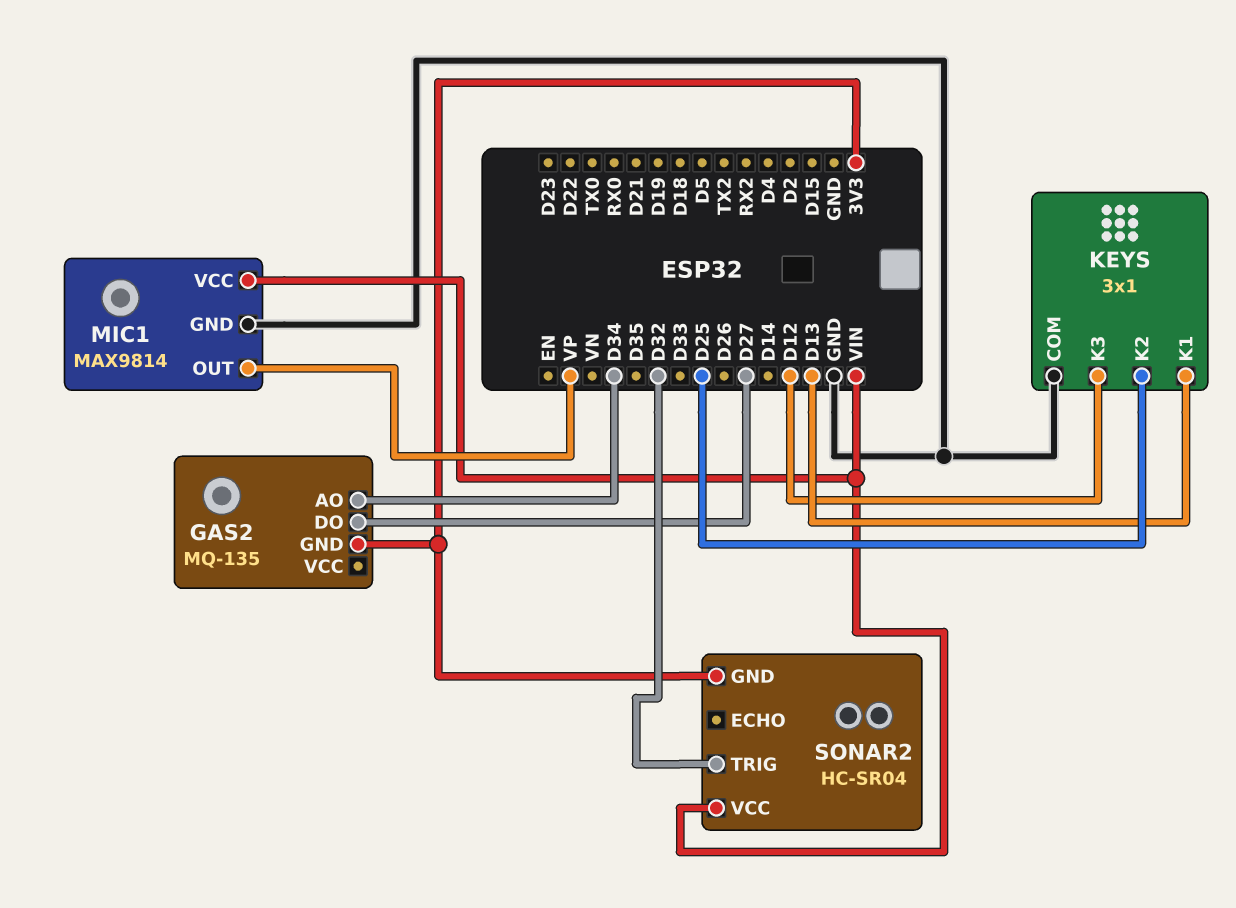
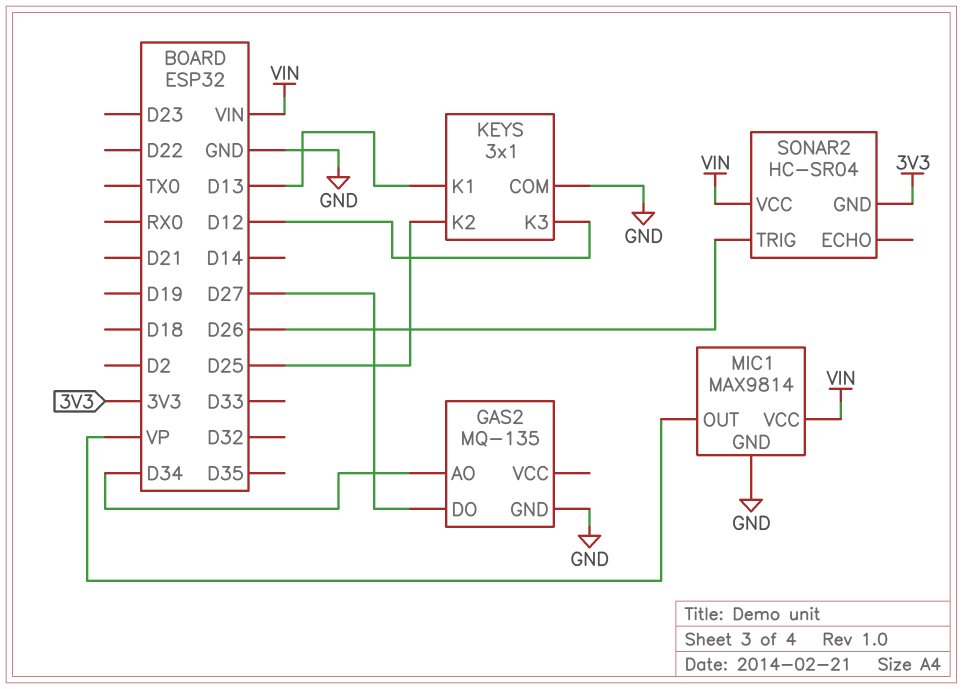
GAS2 pin GND: 3V3 -> GND
SONAR2 pin TRIG: D32 -> D26

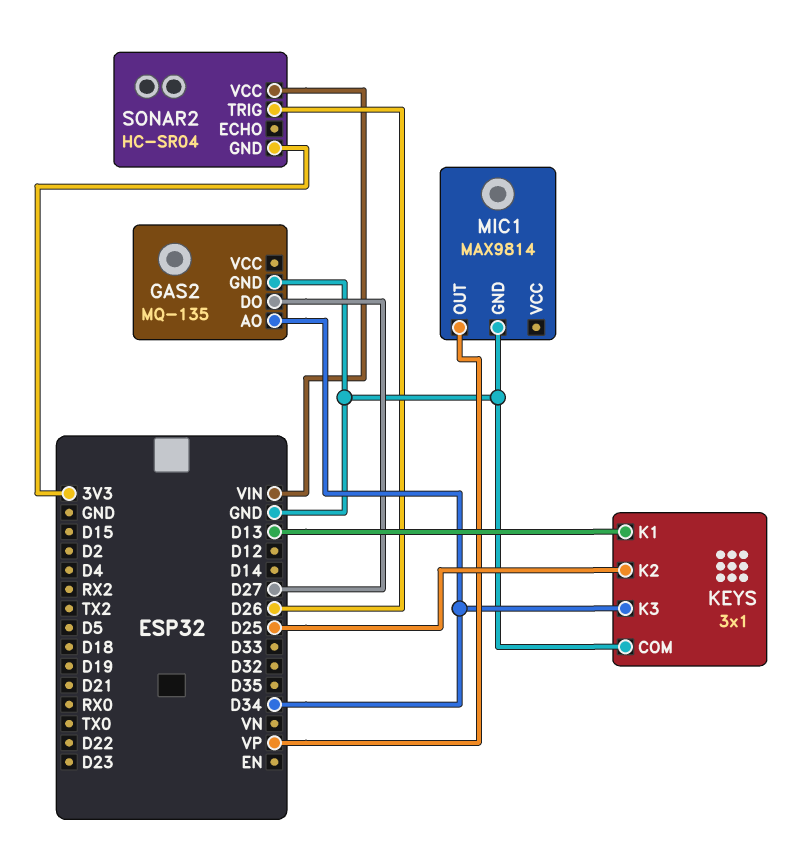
KEYS pin K3: D12 -> D34
MIC1 pin VCC: VIN -> none

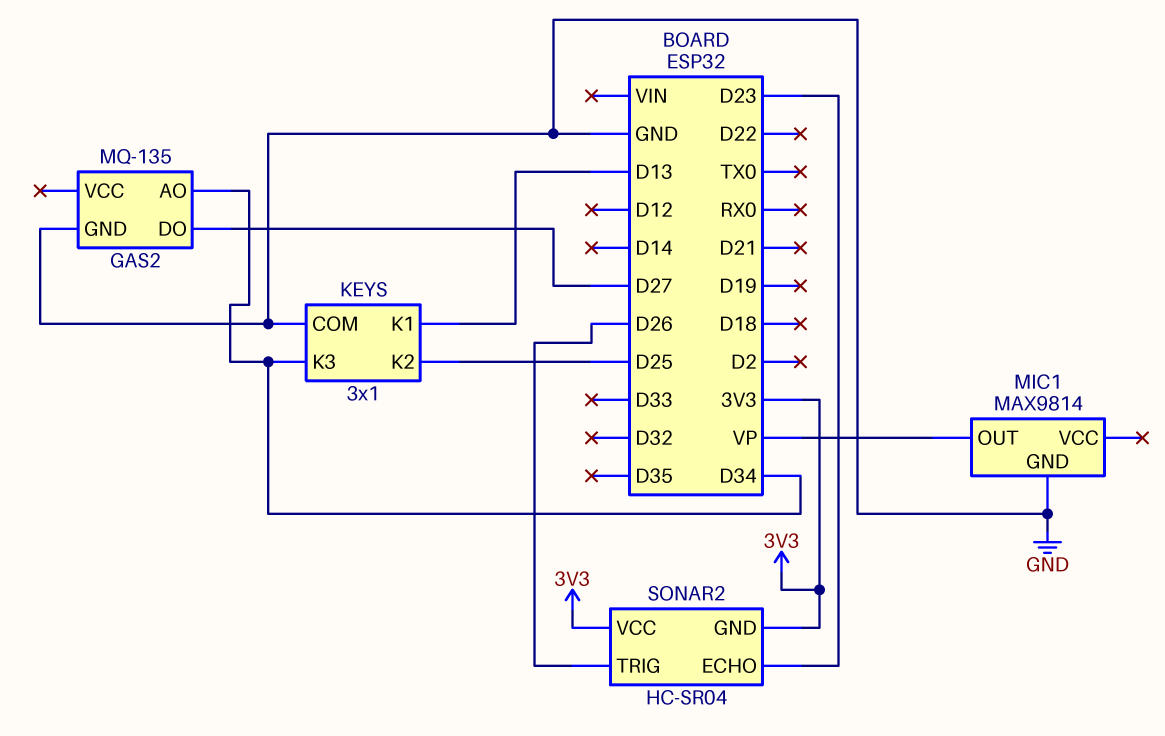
SONAR2 pin ECHO: none -> D23
SONAR2 pin VCC: VIN -> 3V3

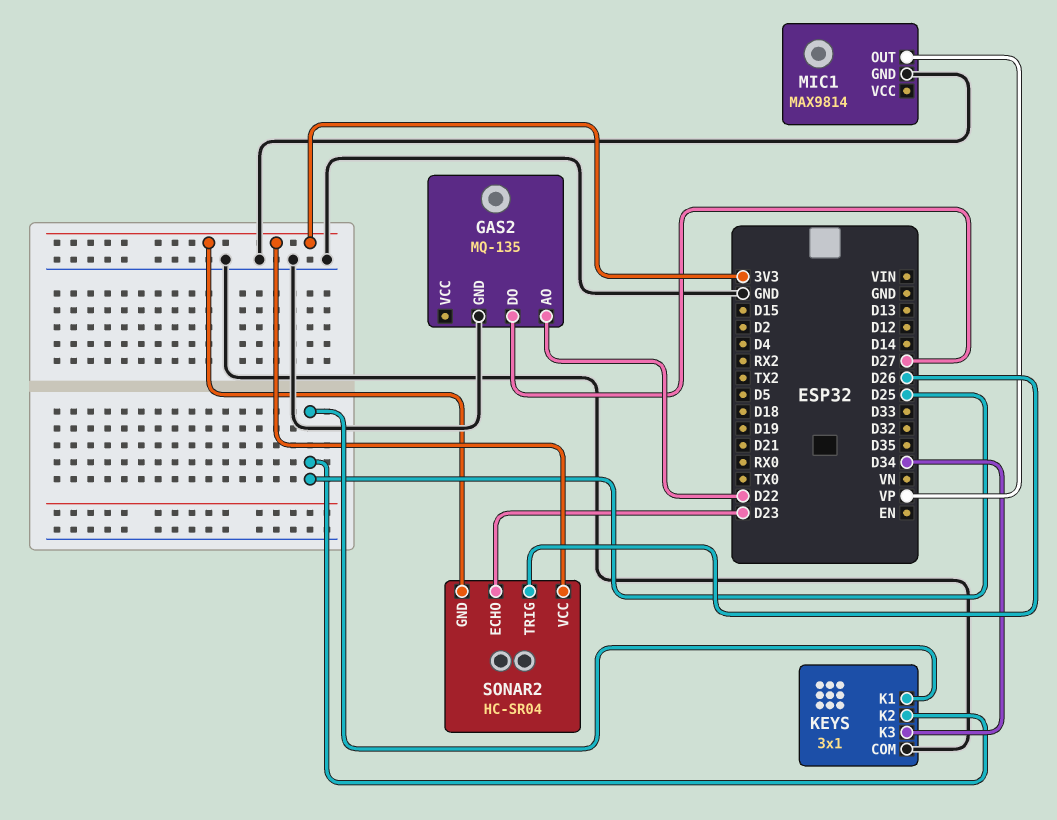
GAS2 pin AO: D34 -> D22
KEYS pin K1: D13 -> D25

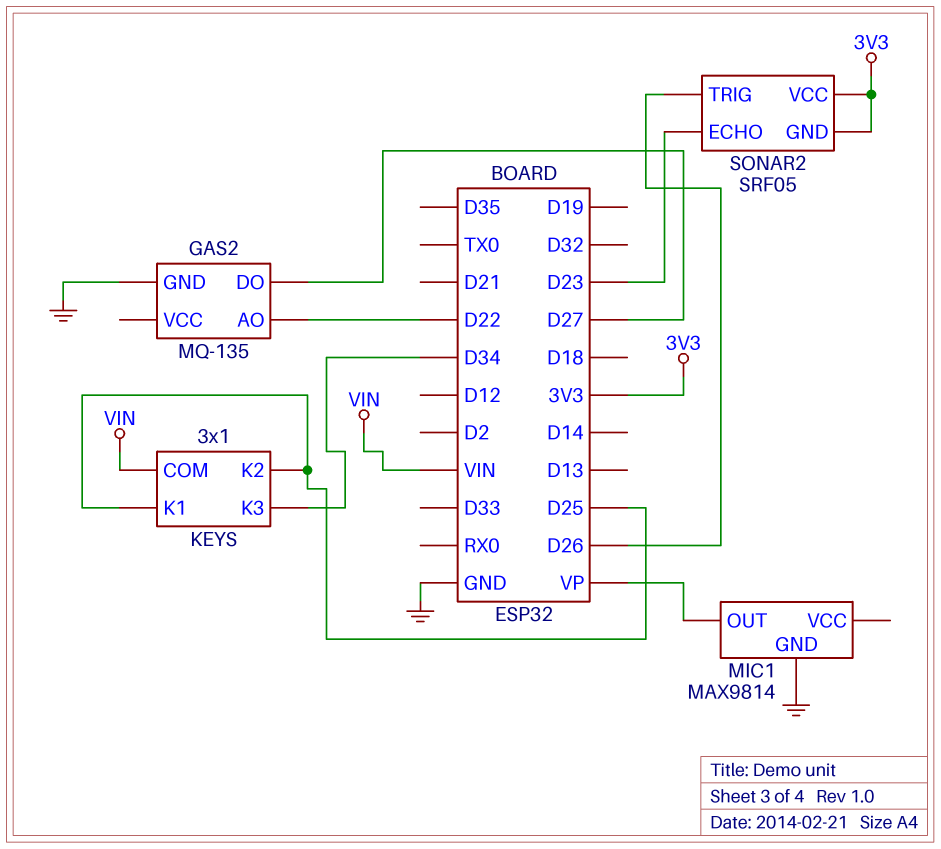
KEYS pin COM: GND -> VIN
SONAR2: HC-SR04 -> SRF05

